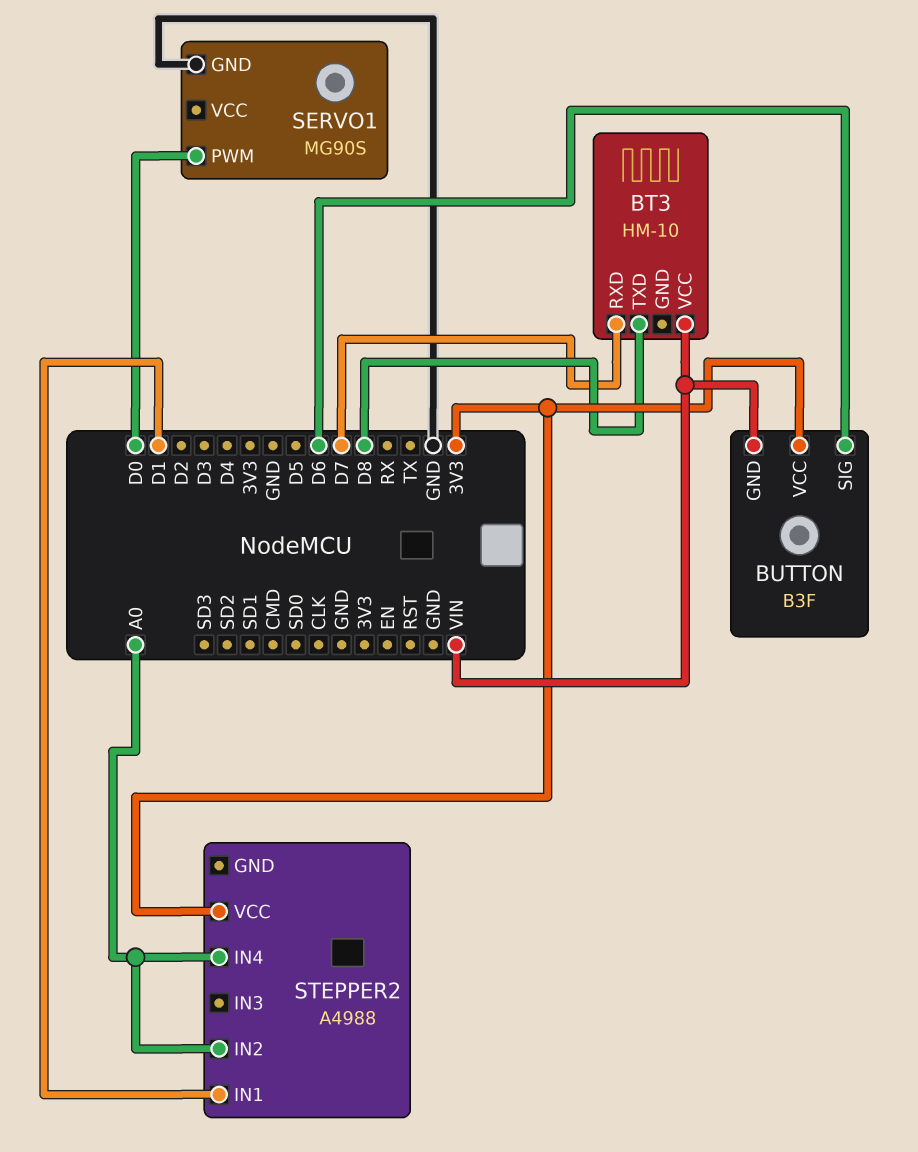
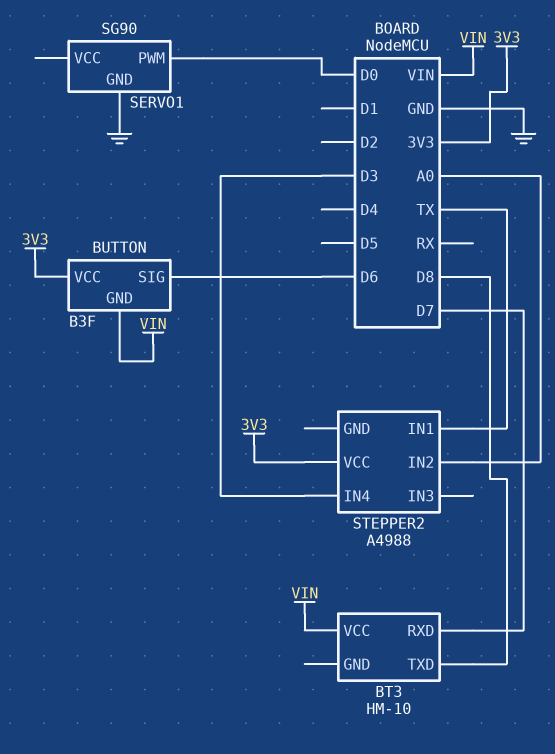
SERVO1: MG90S -> SG90
STEPPER2 pin IN1: D1 -> TX
STEPPER2 pin IN4: A0 -> D3

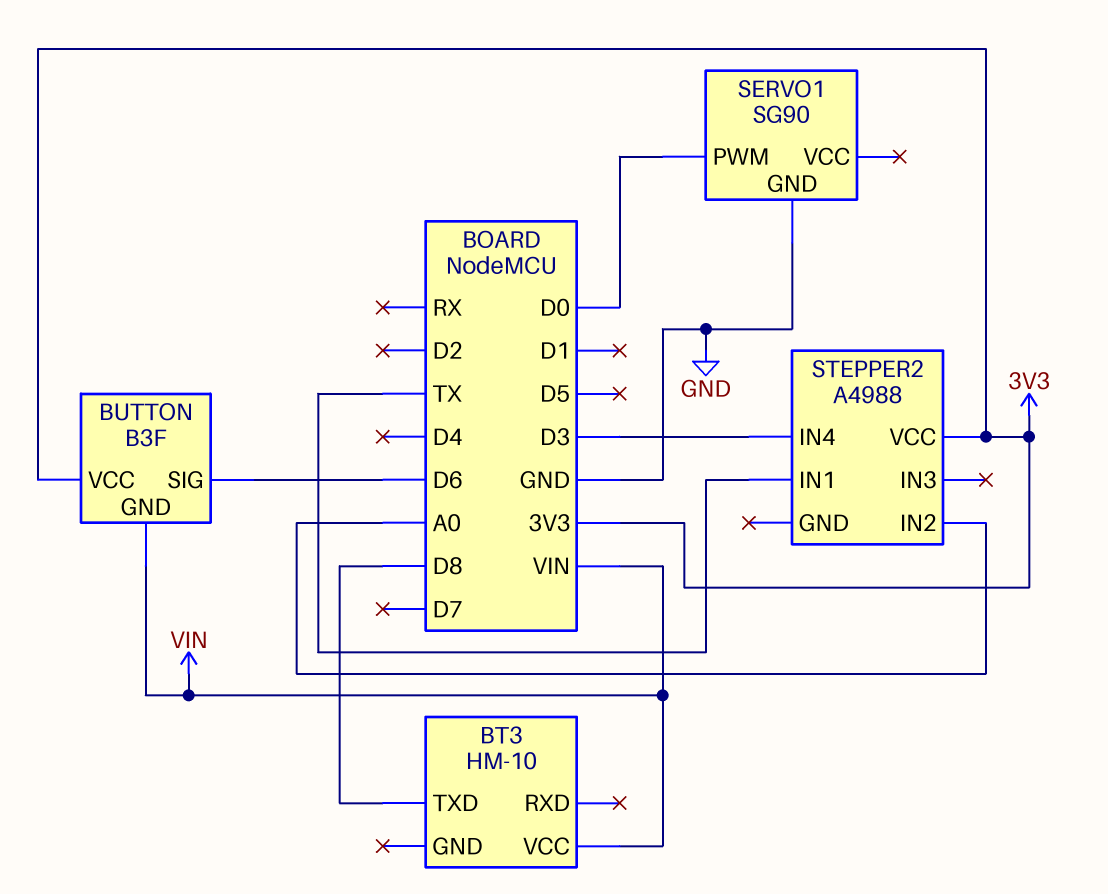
BT3 pin RXD: D7 -> none

